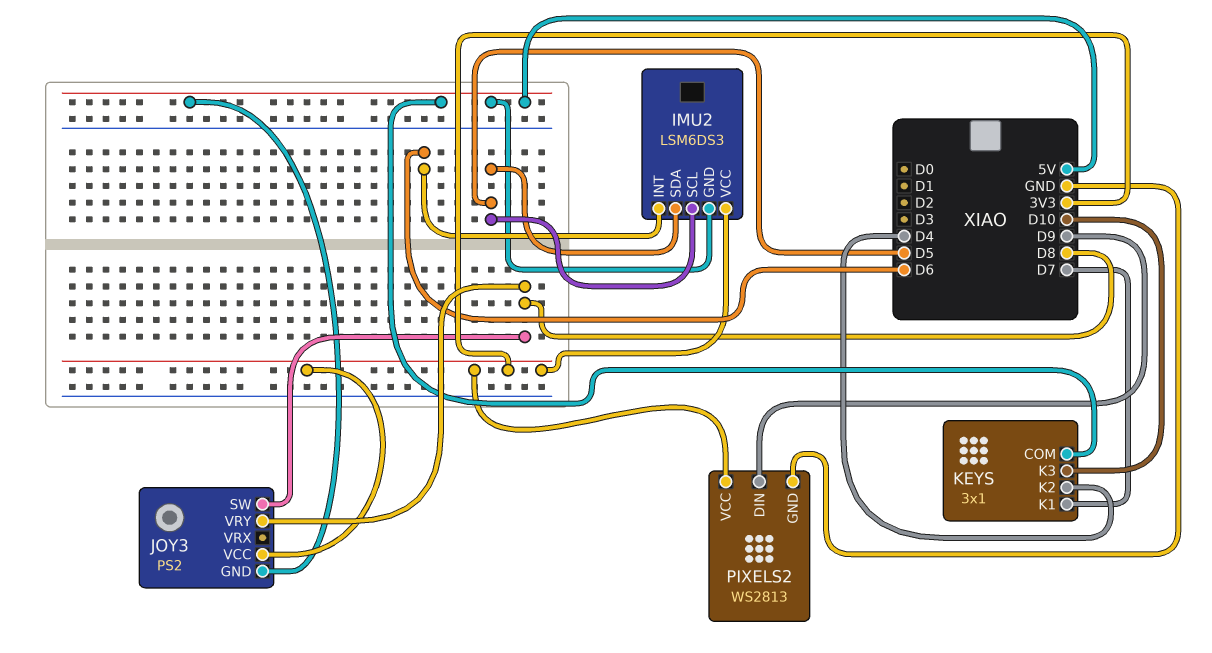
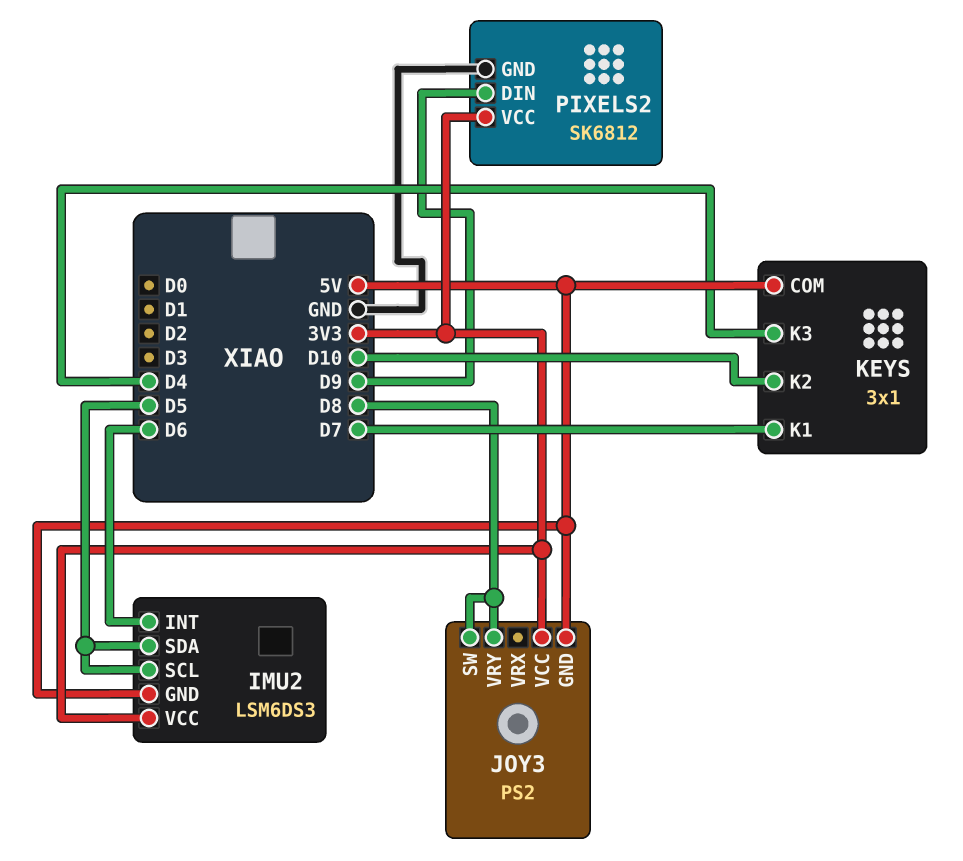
KEYS pin K2: D4 -> D10
KEYS pin K3: D10 -> D4
PIXELS2: WS2813 -> SK6812

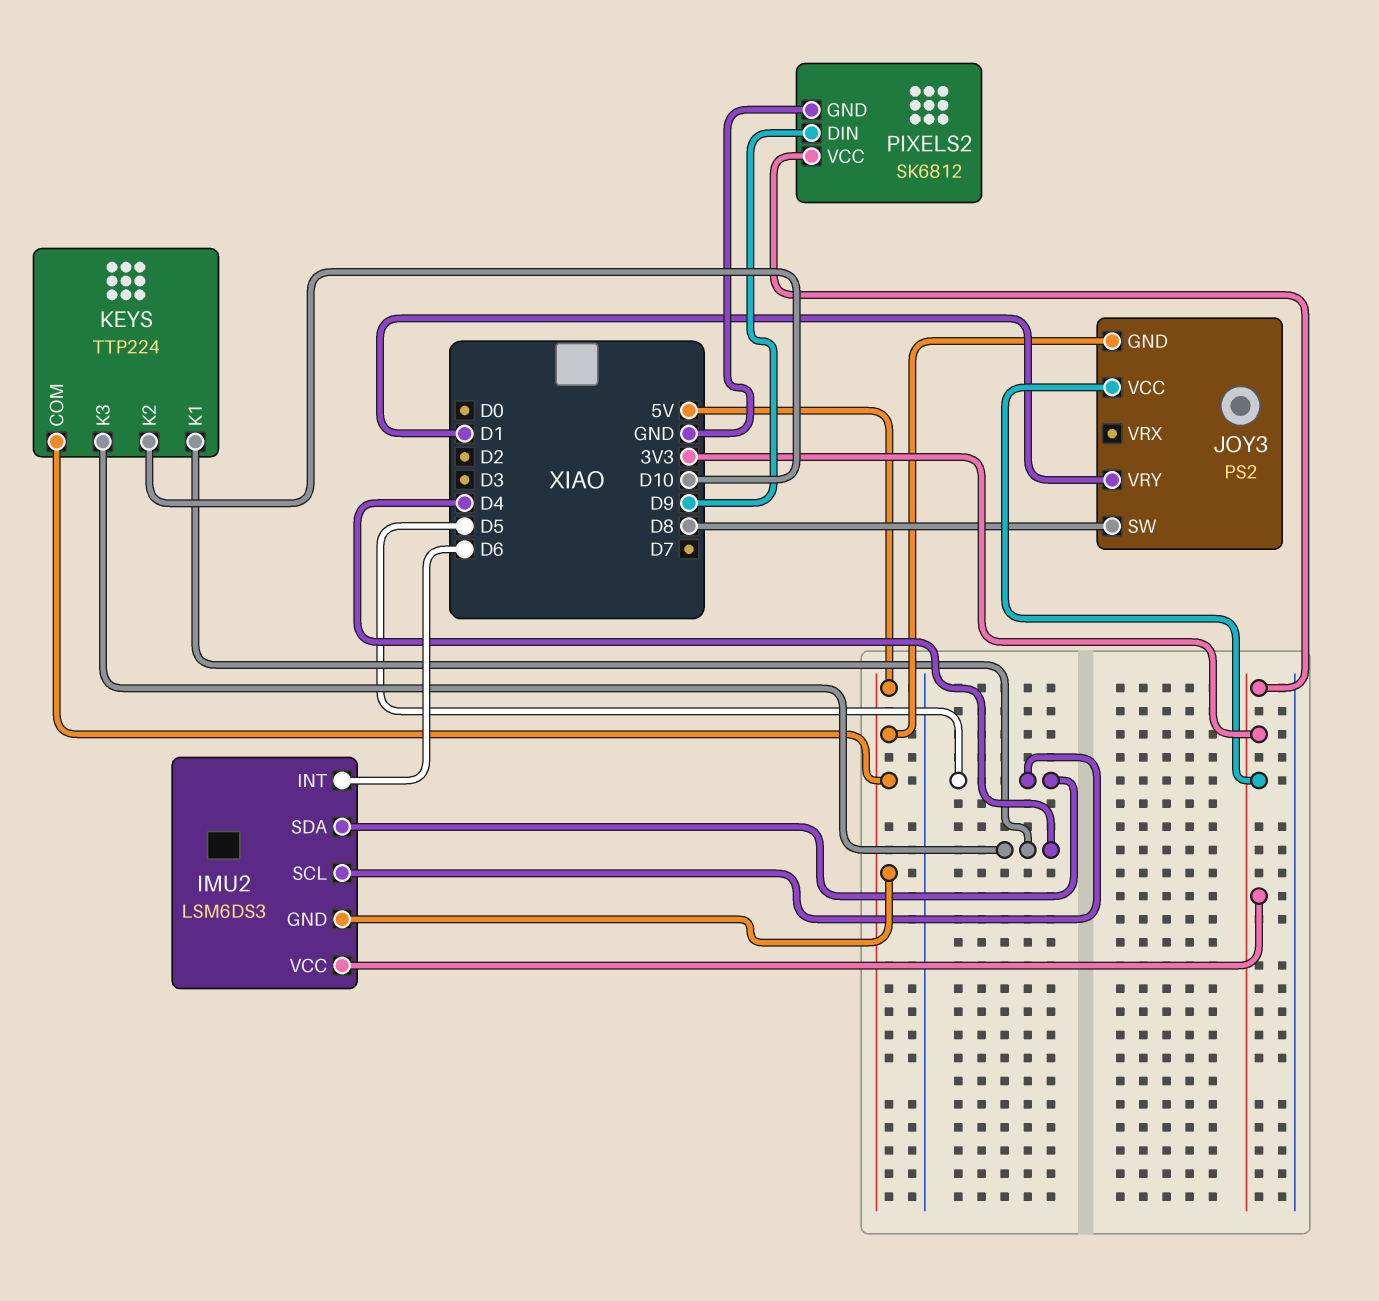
JOY3 pin VRY: D8 -> D1
KEYS: 3x1 -> TTP224
KEYS pin K1: D7 -> D4

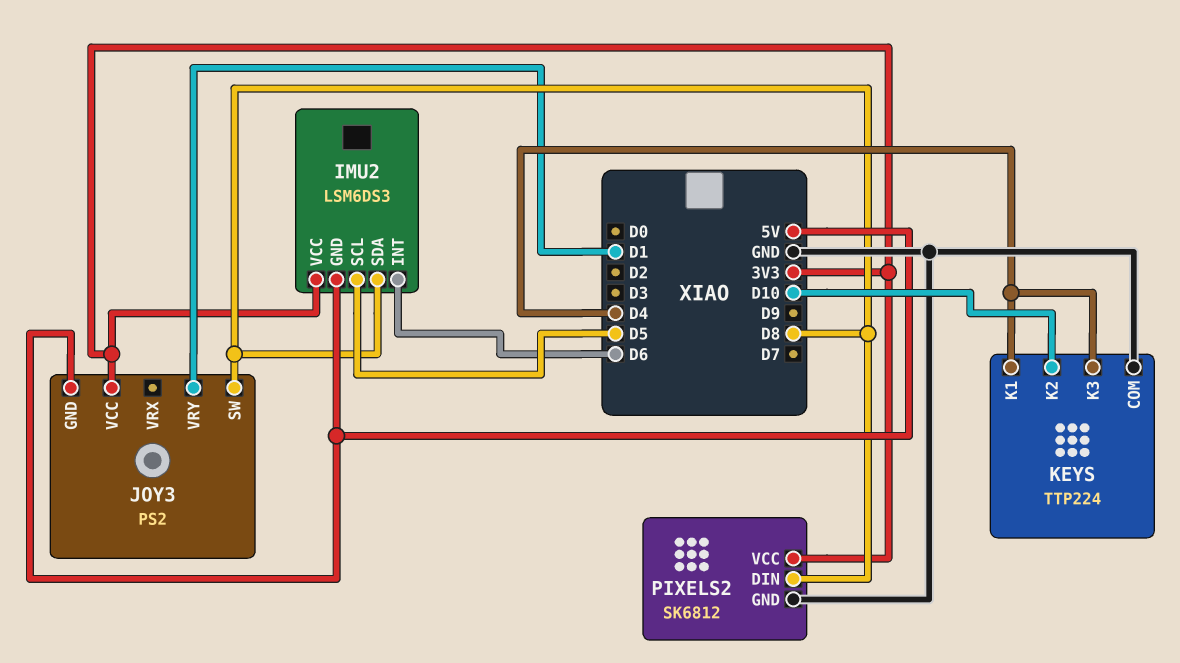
IMU2 pin SDA: D5 -> D8
KEYS pin COM: 5V -> GND
PIXELS2 pin DIN: D9 -> D8

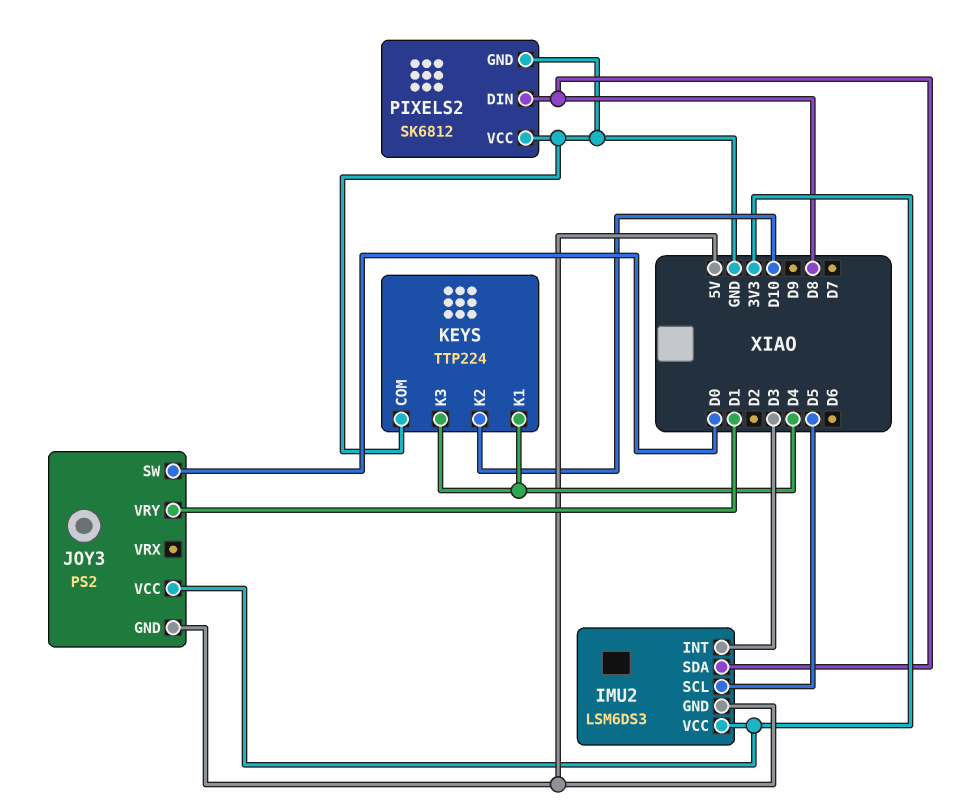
IMU2 pin INT: D6 -> D3
JOY3 pin SW: D8 -> D0
PIXELS2 pin VCC: 3V3 -> GND

